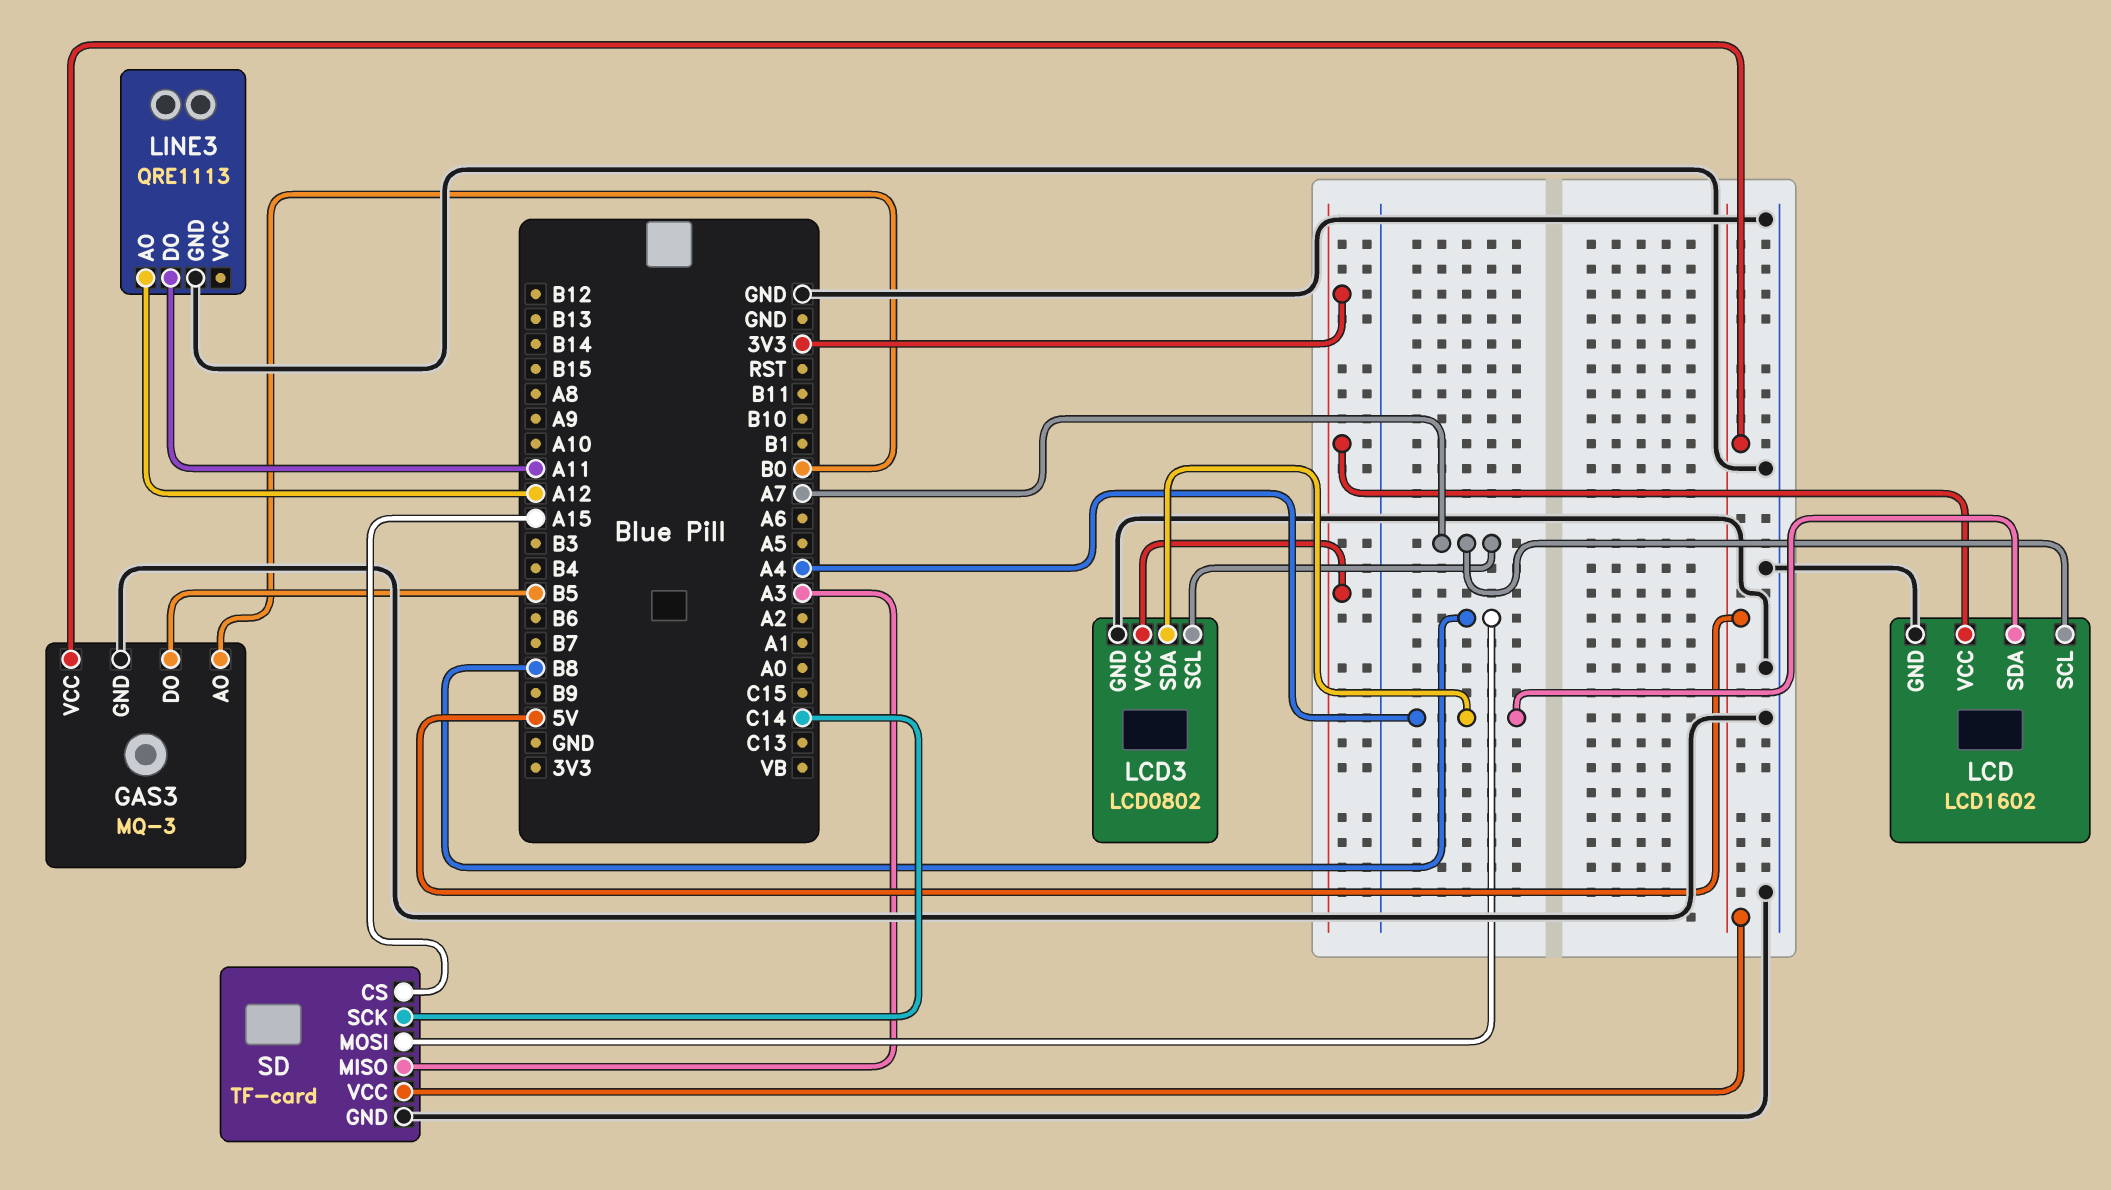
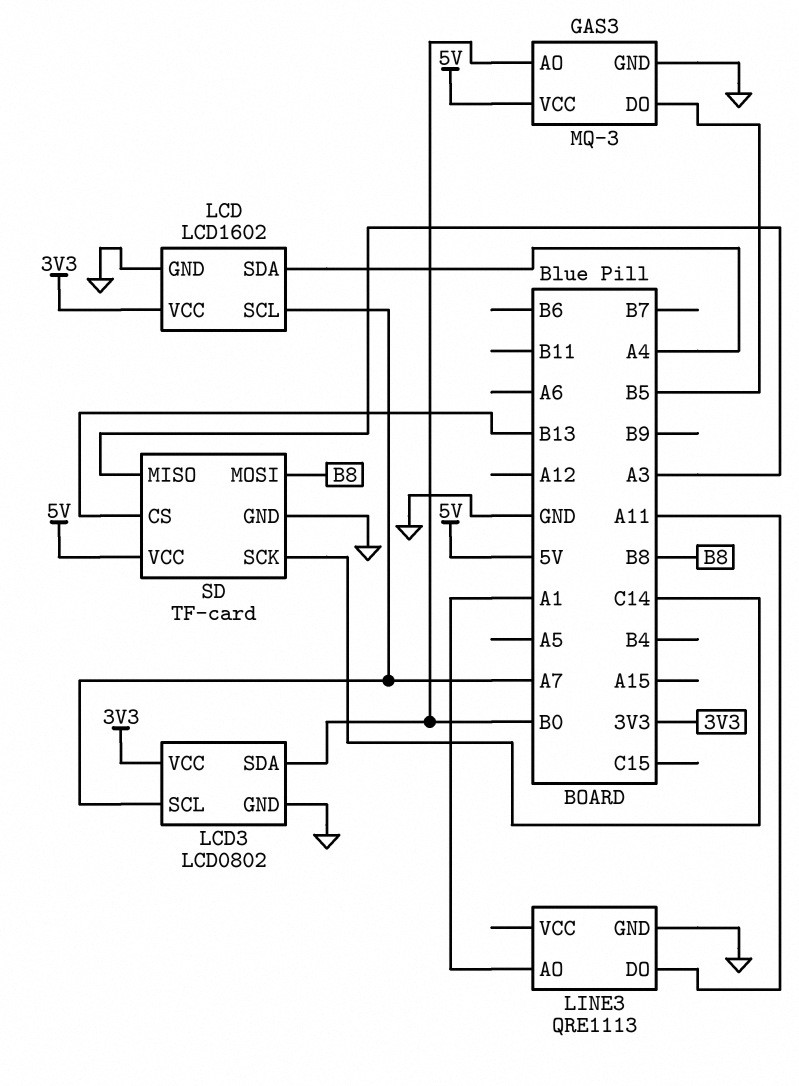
LCD3 pin SDA: A4 -> B0
LINE3 pin AO: A12 -> A1
SD pin CS: A15 -> B13

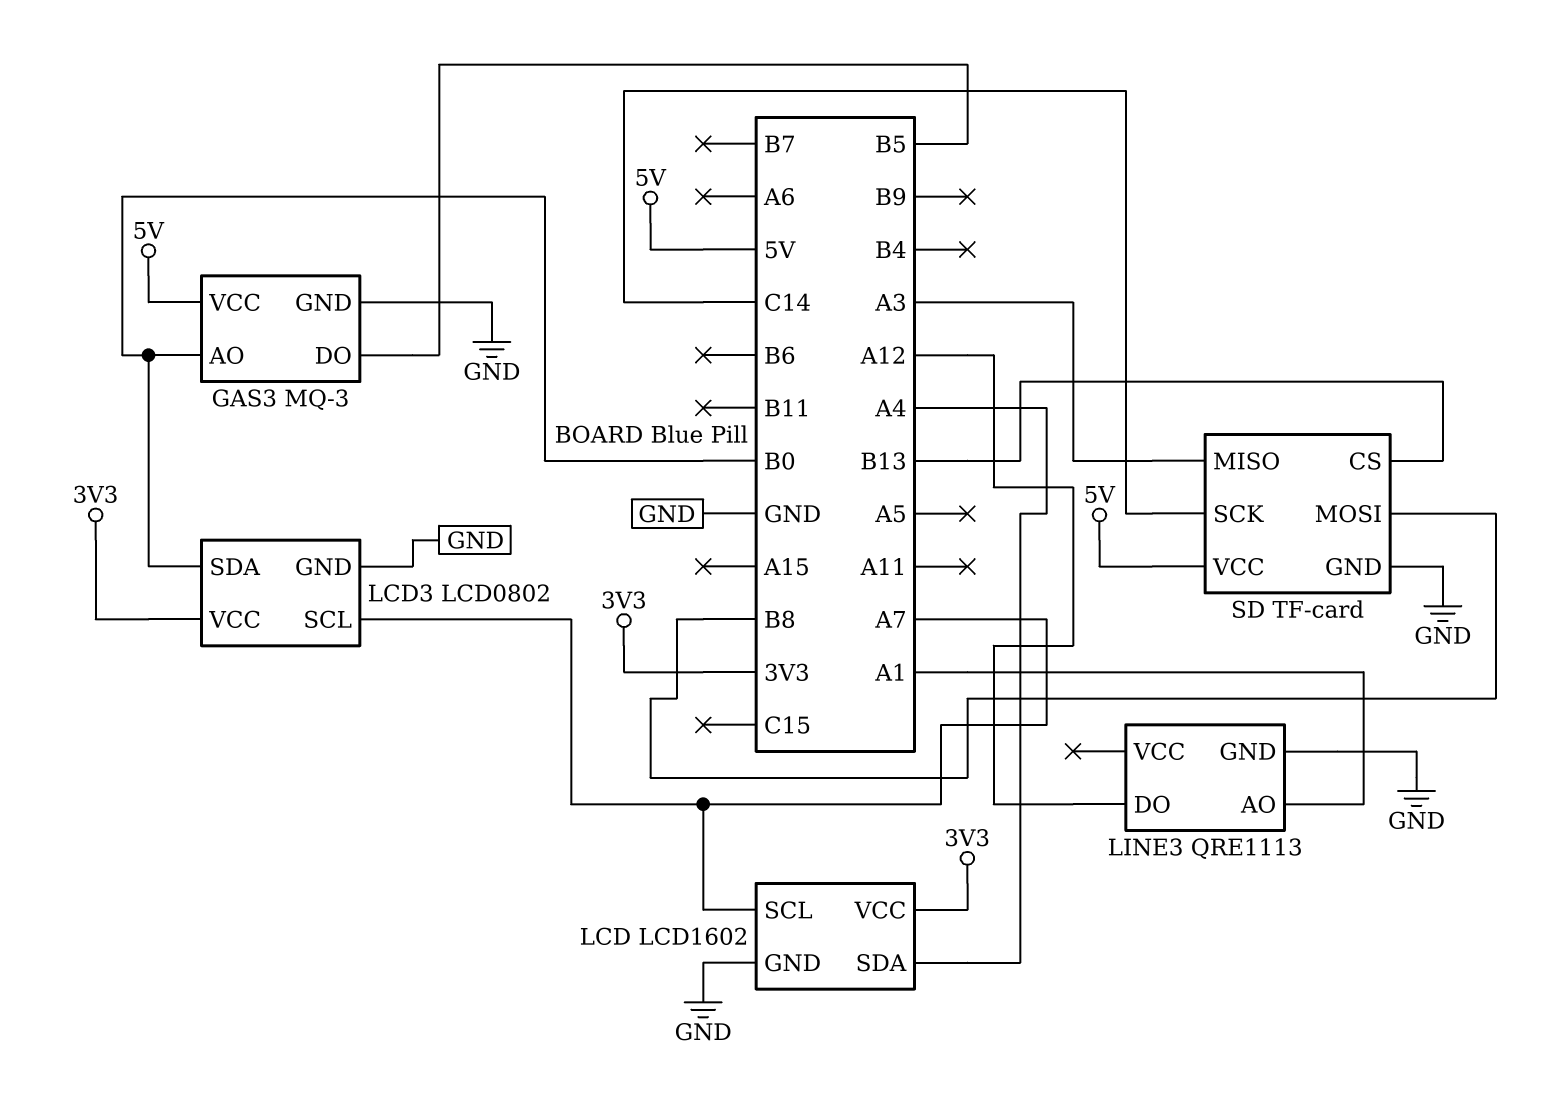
LINE3 pin DO: A11 -> A12

